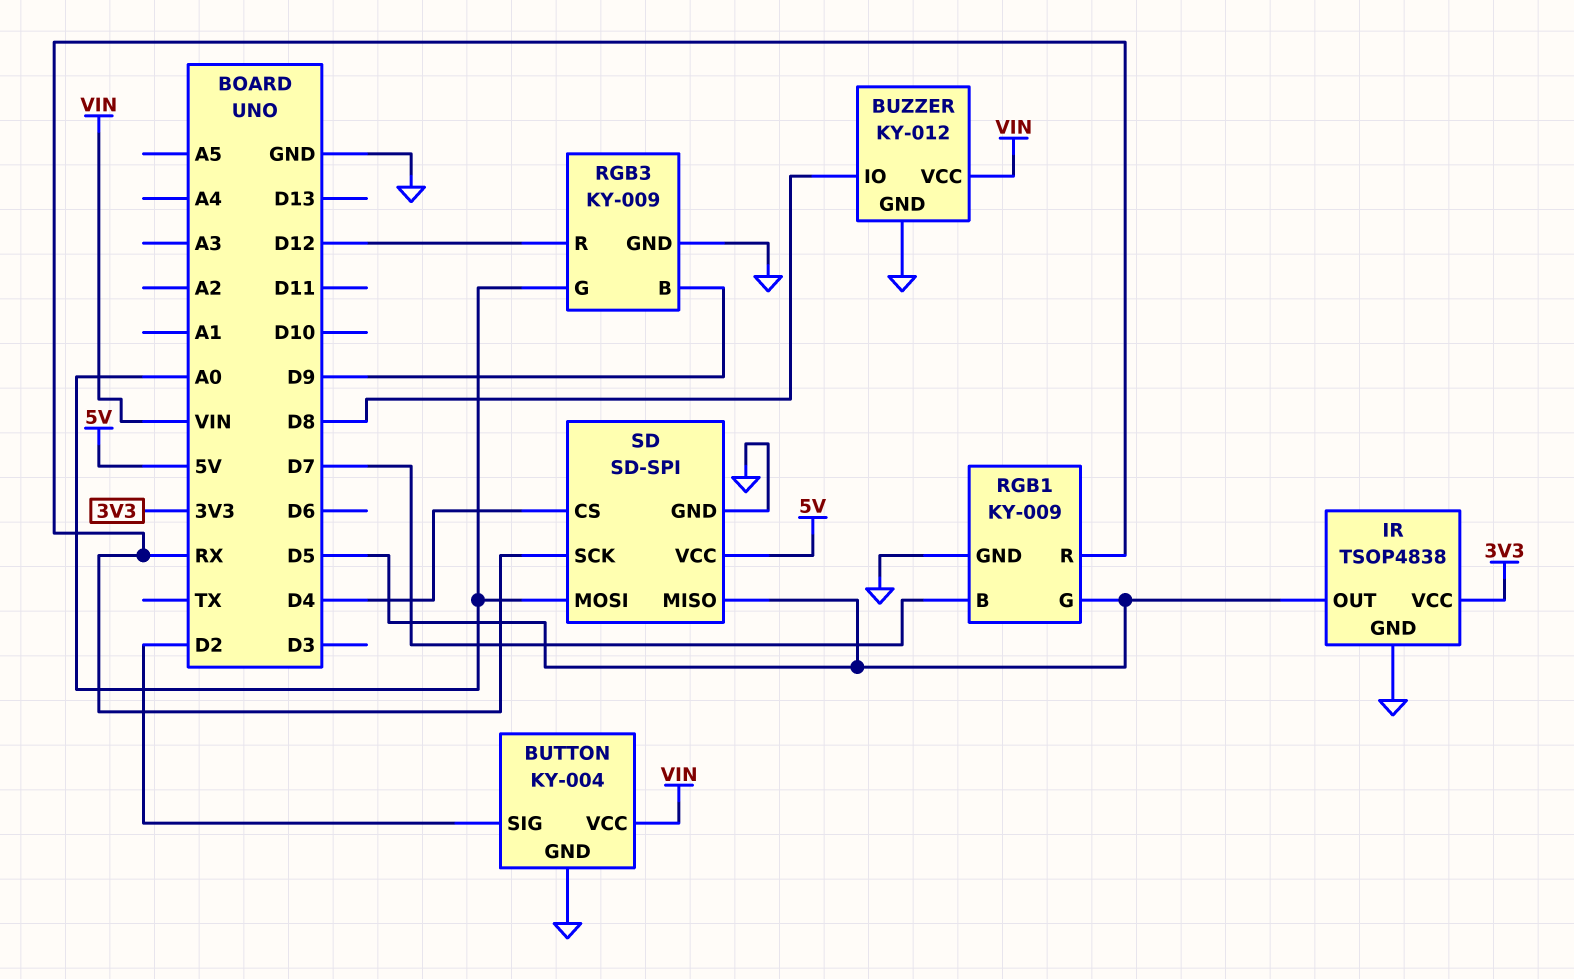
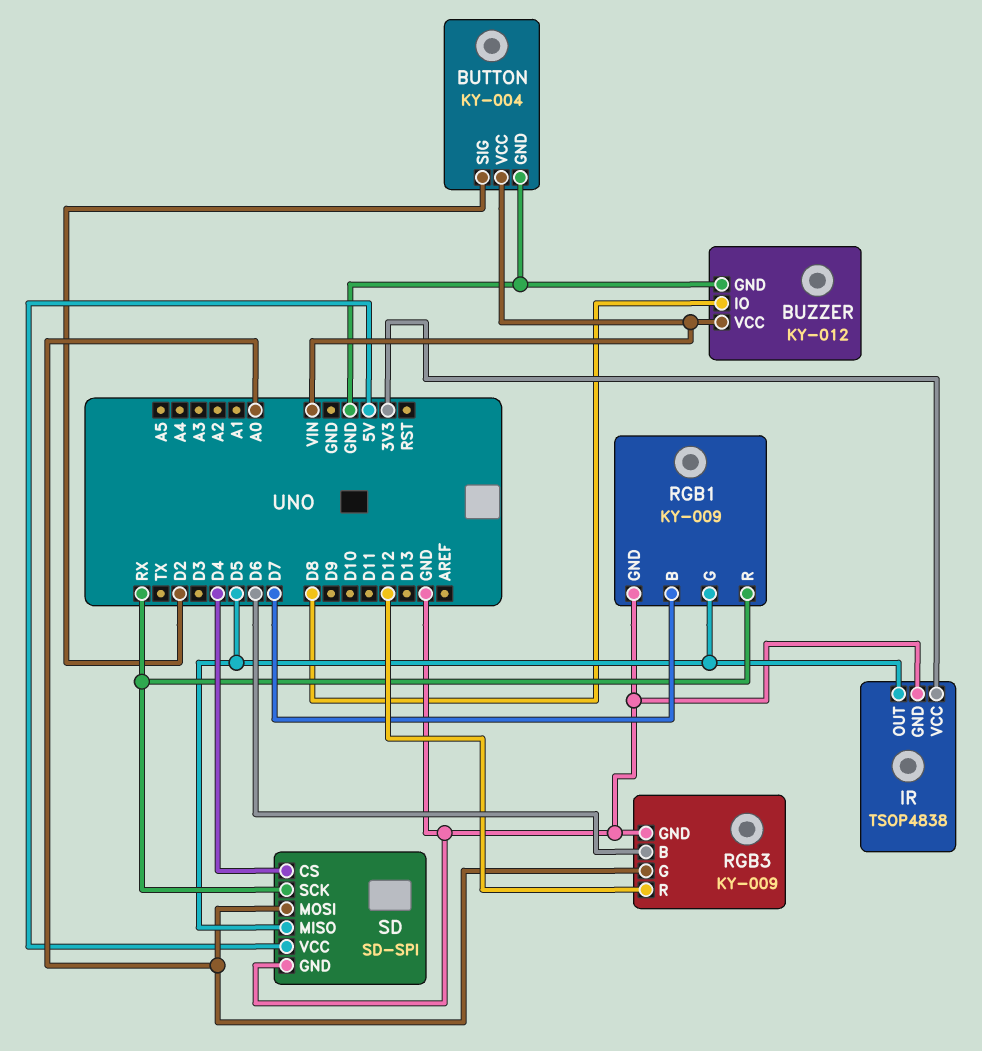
RGB3 pin B: D9 -> D6

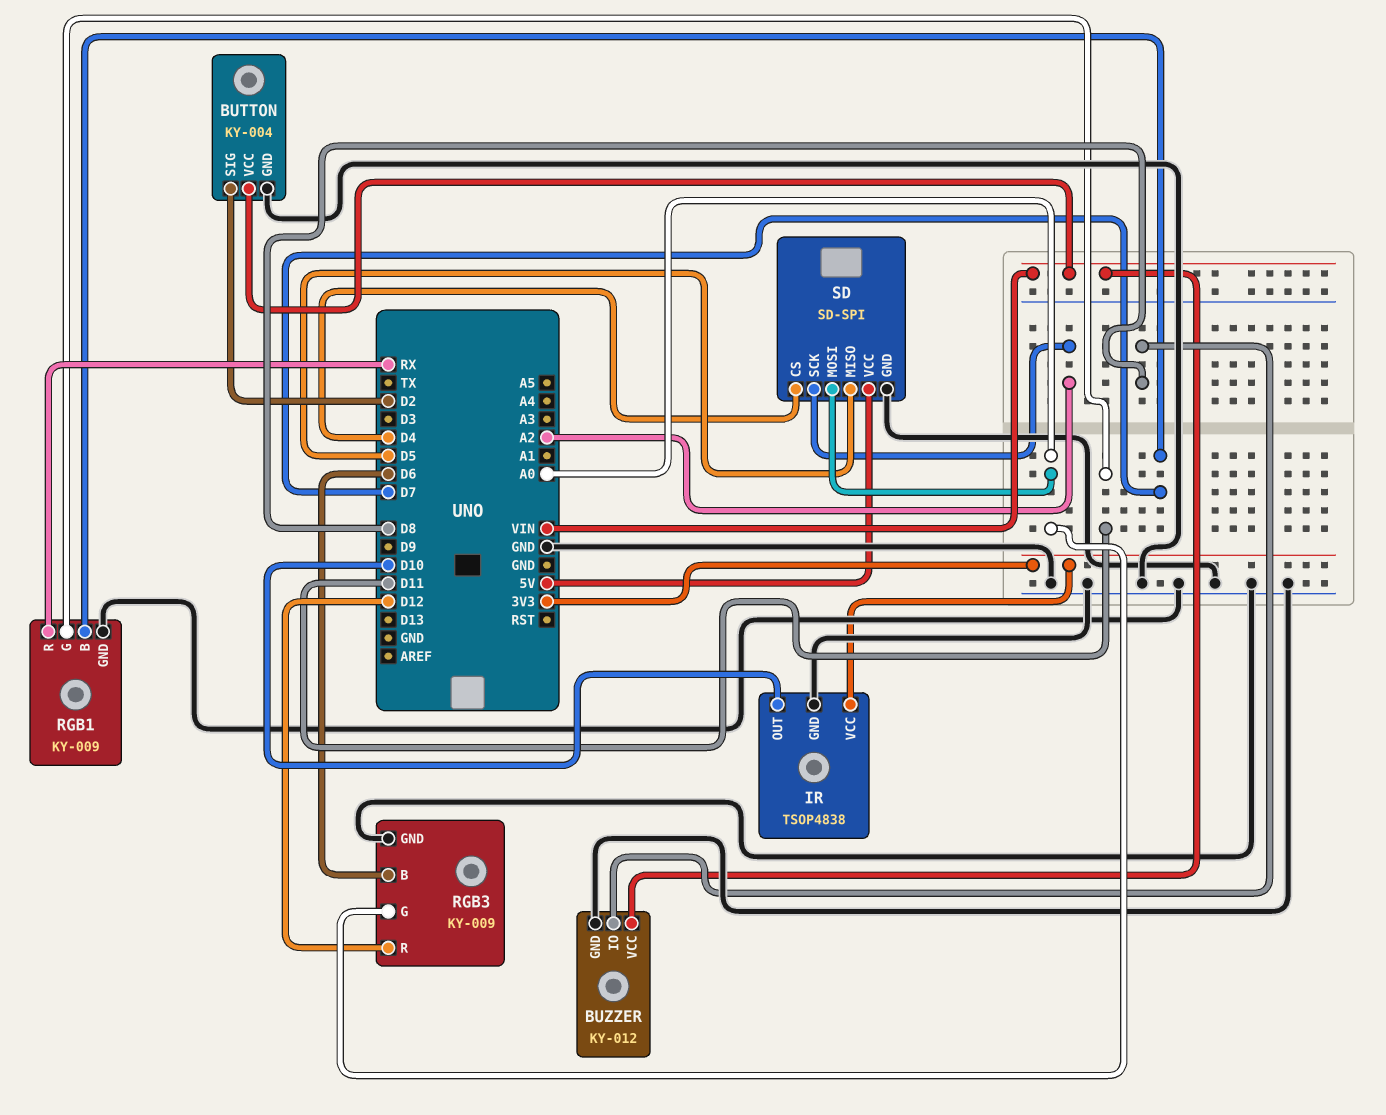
IR pin OUT: D5 -> D10
RGB1 pin G: D5 -> D11
SD pin SCK: RX -> A2

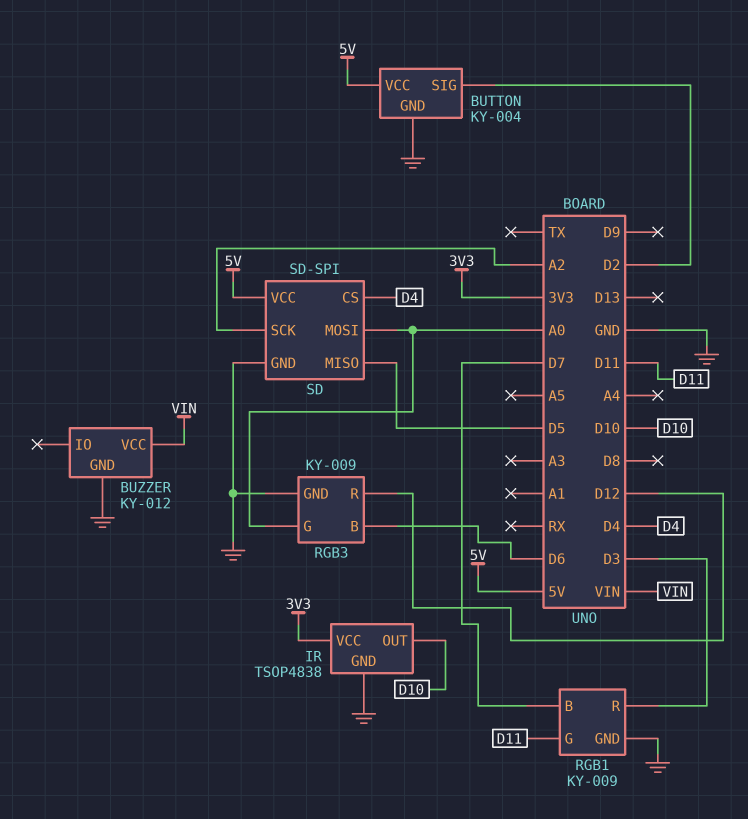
BUTTON pin VCC: VIN -> 5V
BUZZER pin IO: D8 -> none
RGB1 pin R: RX -> D3

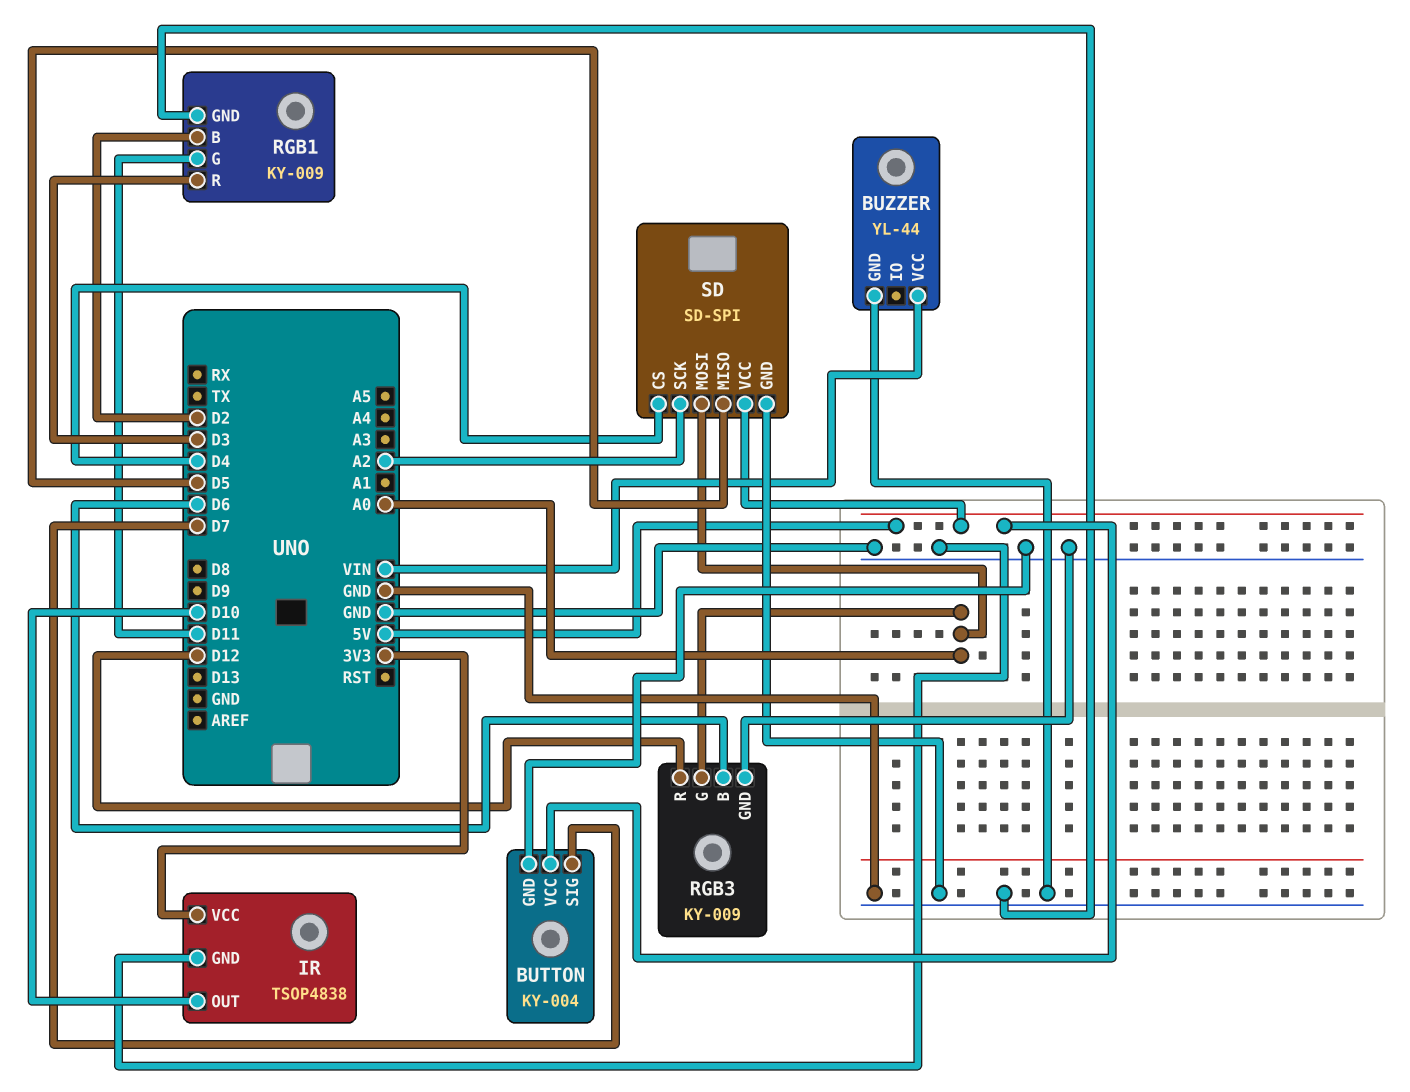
BUTTON pin SIG: D2 -> D7
BUZZER: KY-012 -> YL-44
RGB1 pin B: D7 -> D2

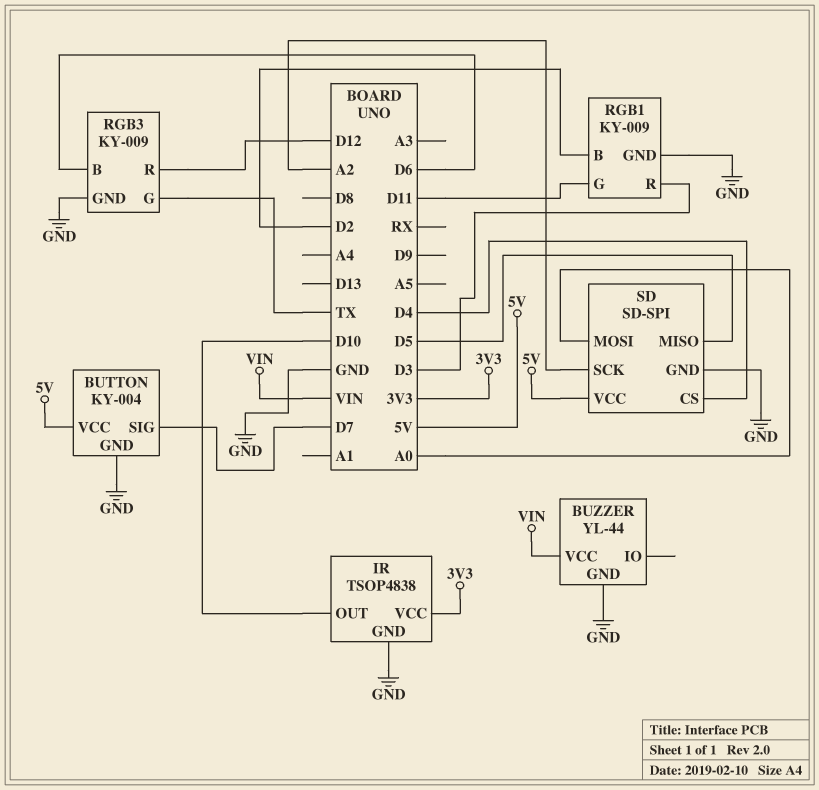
RGB3 pin G: A0 -> TX

